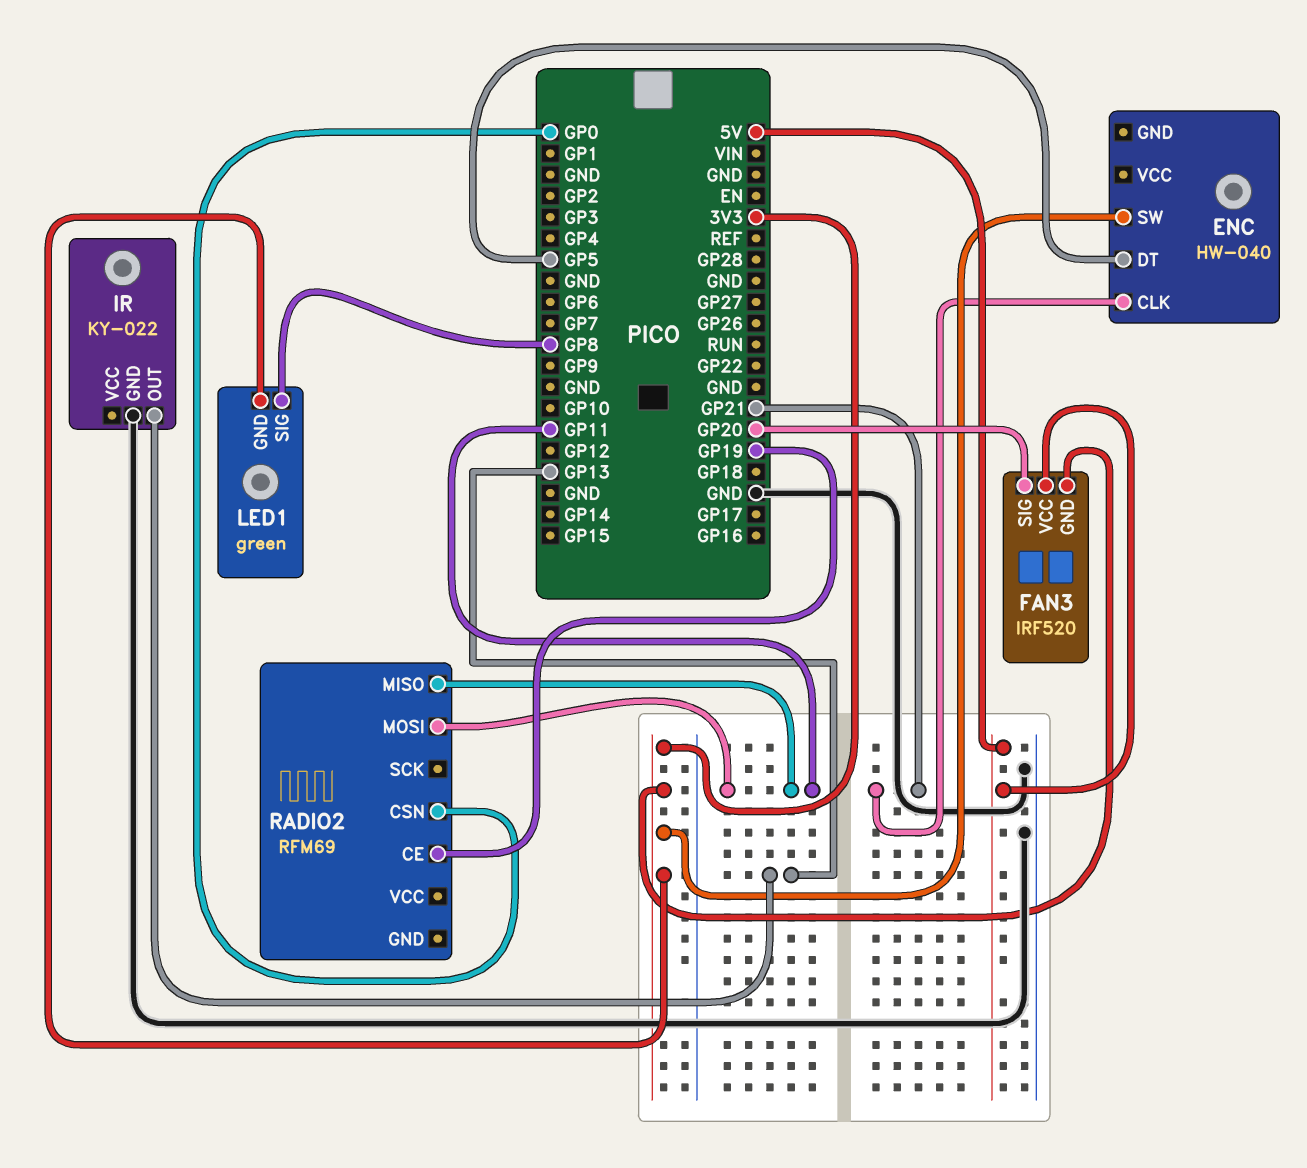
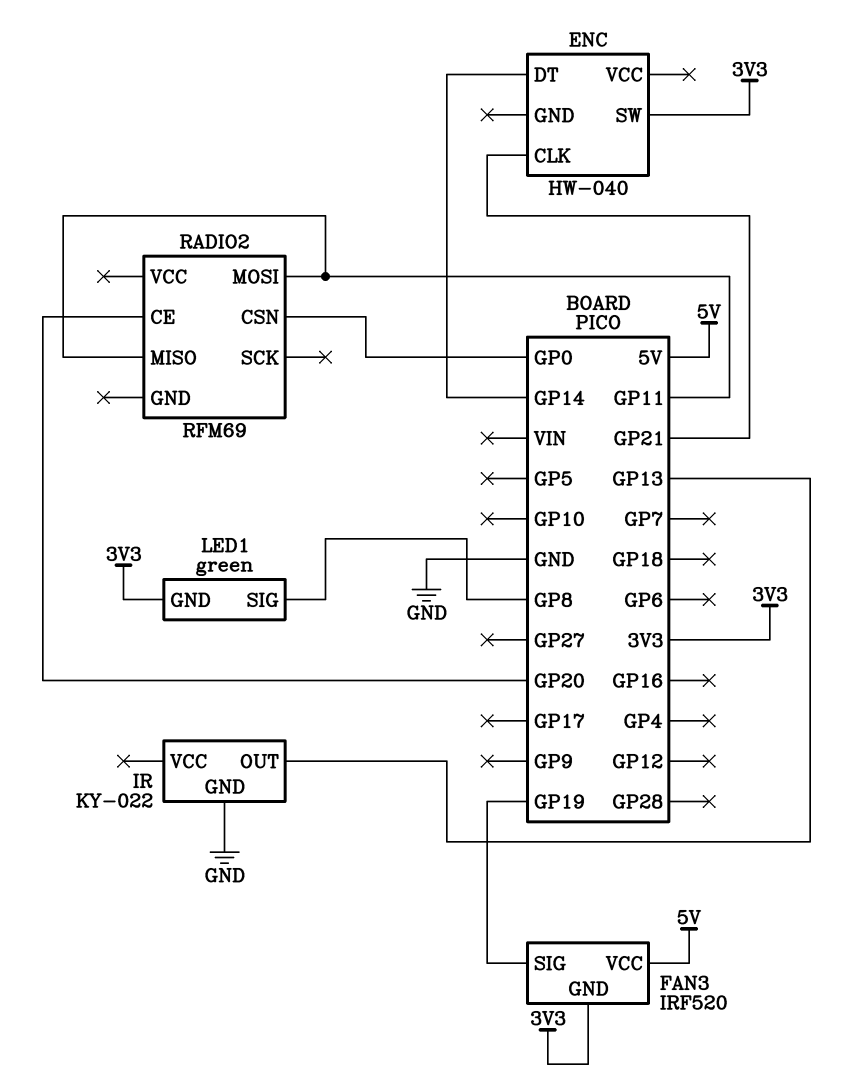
ENC pin DT: GP5 -> GP14
FAN3 pin SIG: GP20 -> GP19
RADIO2 pin CE: GP19 -> GP20

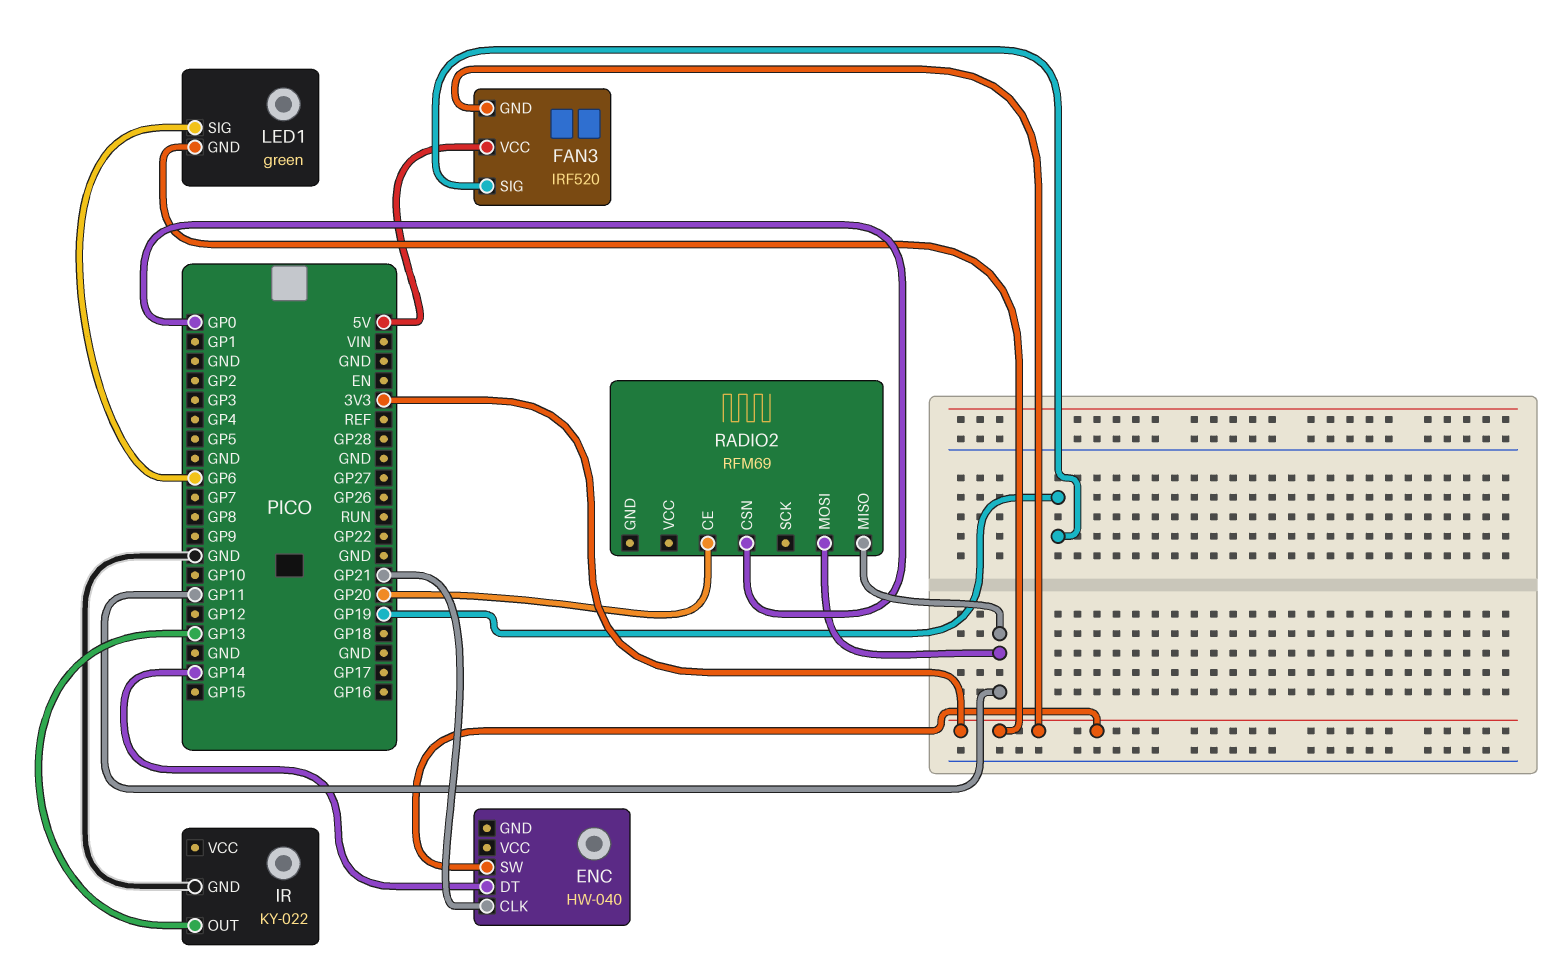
LED1 pin SIG: GP8 -> GP6

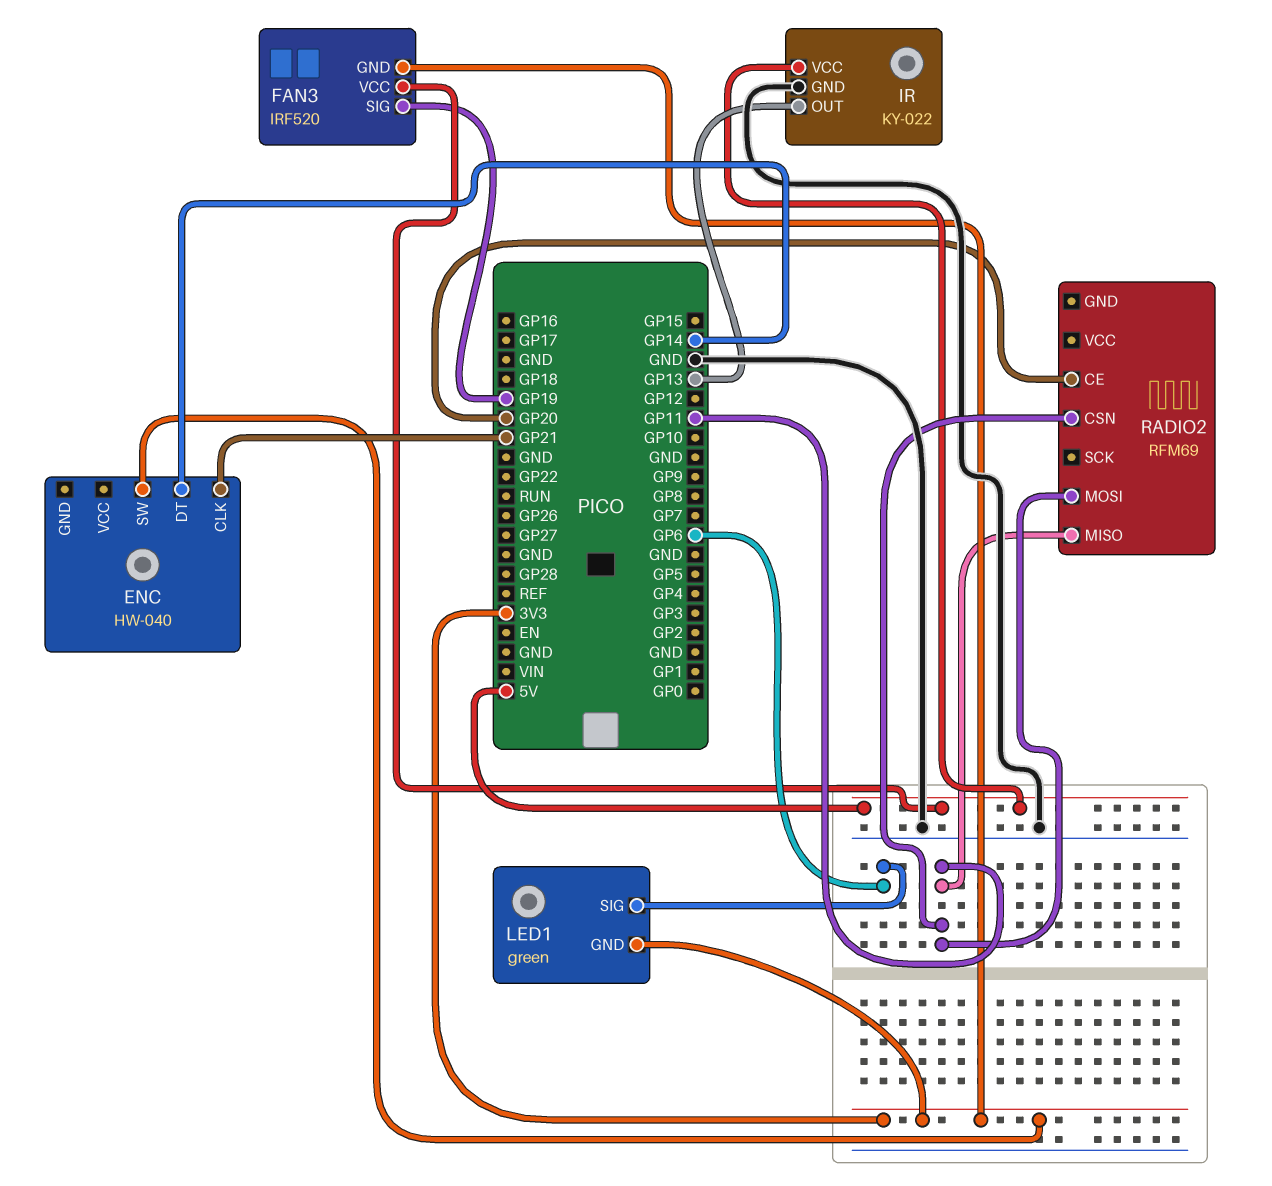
IR pin VCC: none -> 5V
RADIO2 pin CSN: GP0 -> GP11

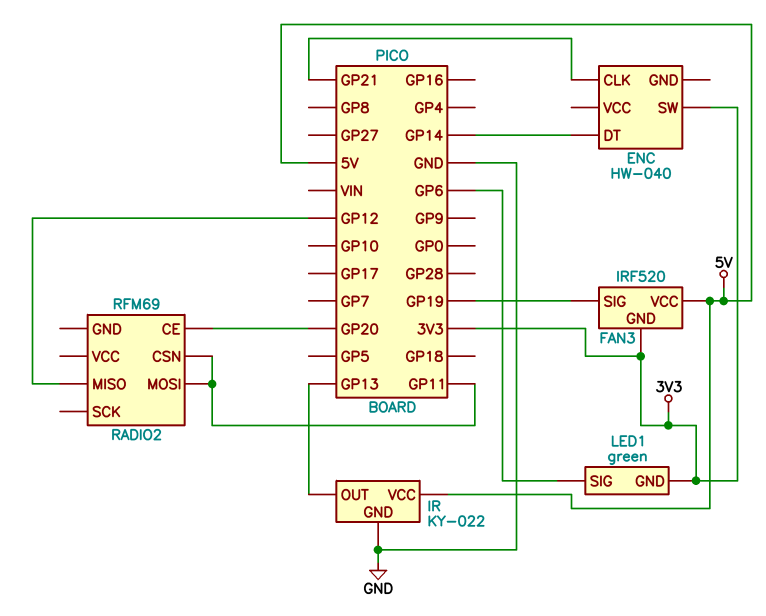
RADIO2 pin MISO: GP11 -> GP12

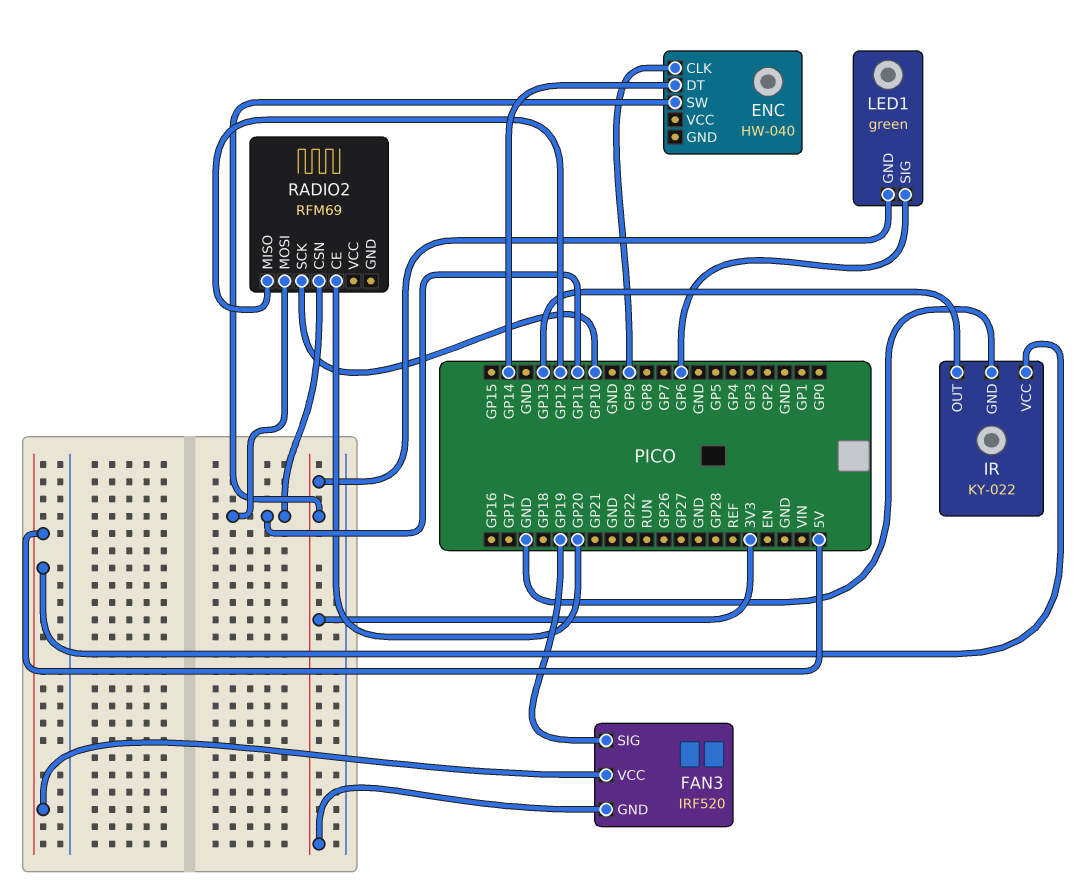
ENC pin CLK: GP21 -> GP9
RADIO2 pin SCK: none -> GP10

